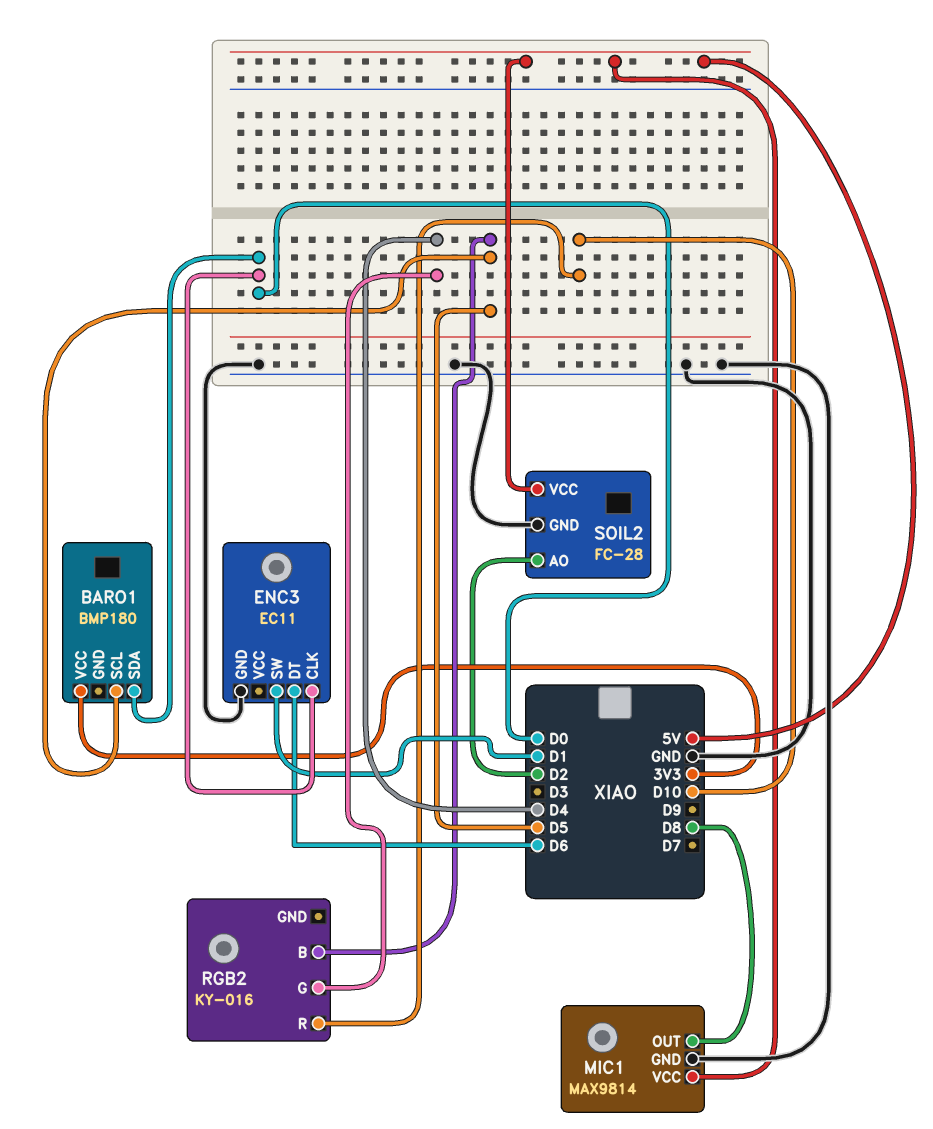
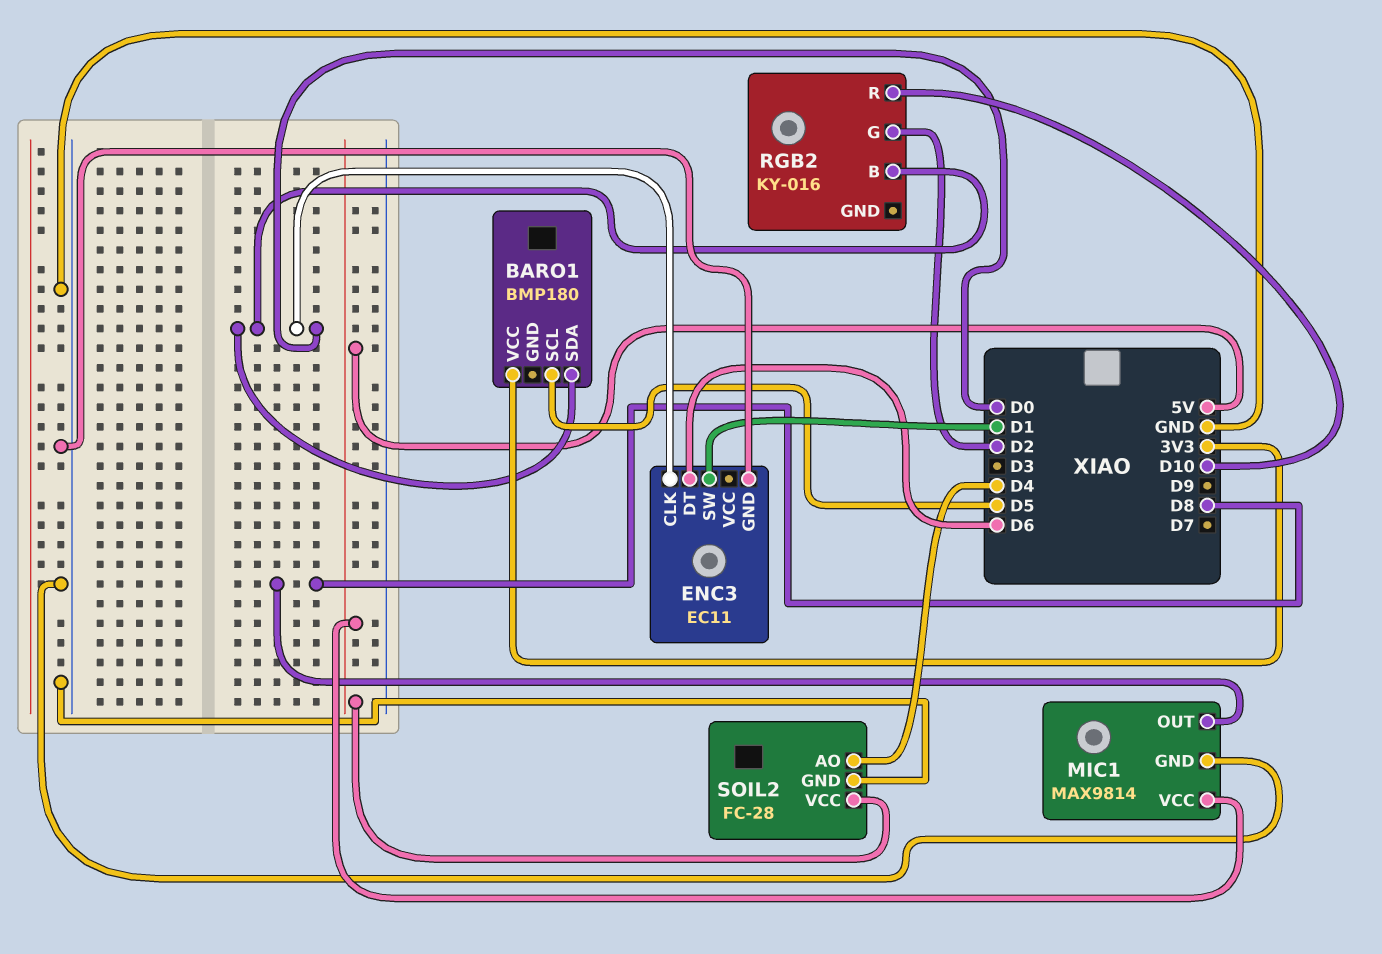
RGB2 pin B: D5 -> D0
RGB2 pin G: D4 -> D2
SOIL2 pin AO: D2 -> D4

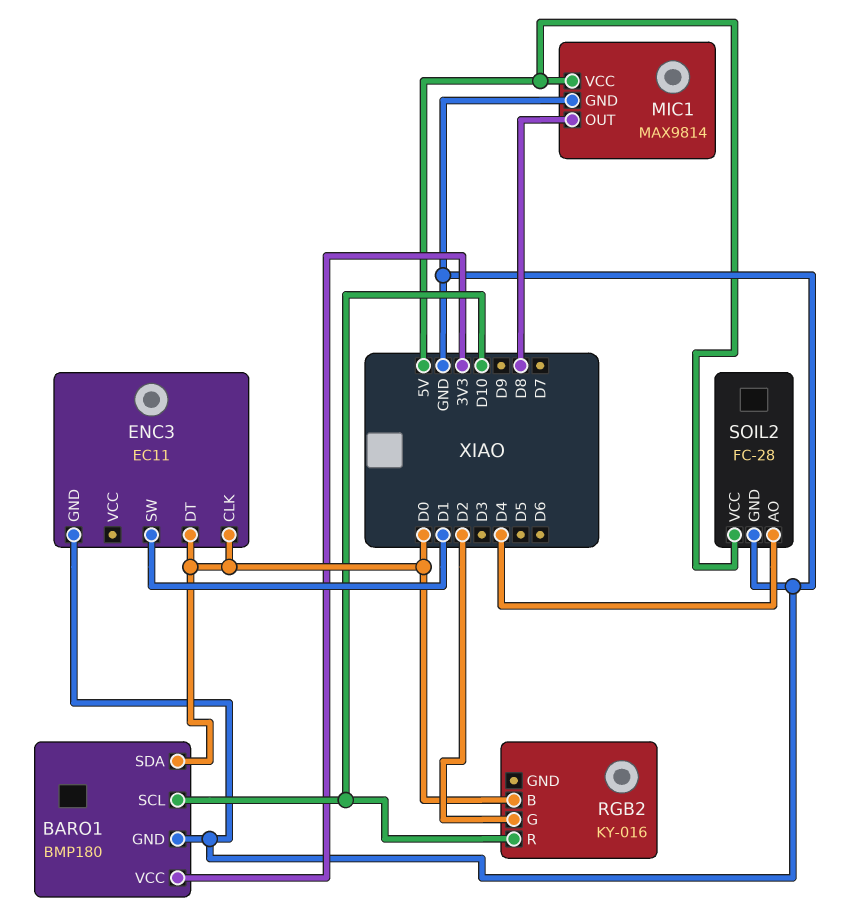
BARO1 pin GND: none -> GND
BARO1 pin SCL: D5 -> D10
ENC3 pin DT: D6 -> D0

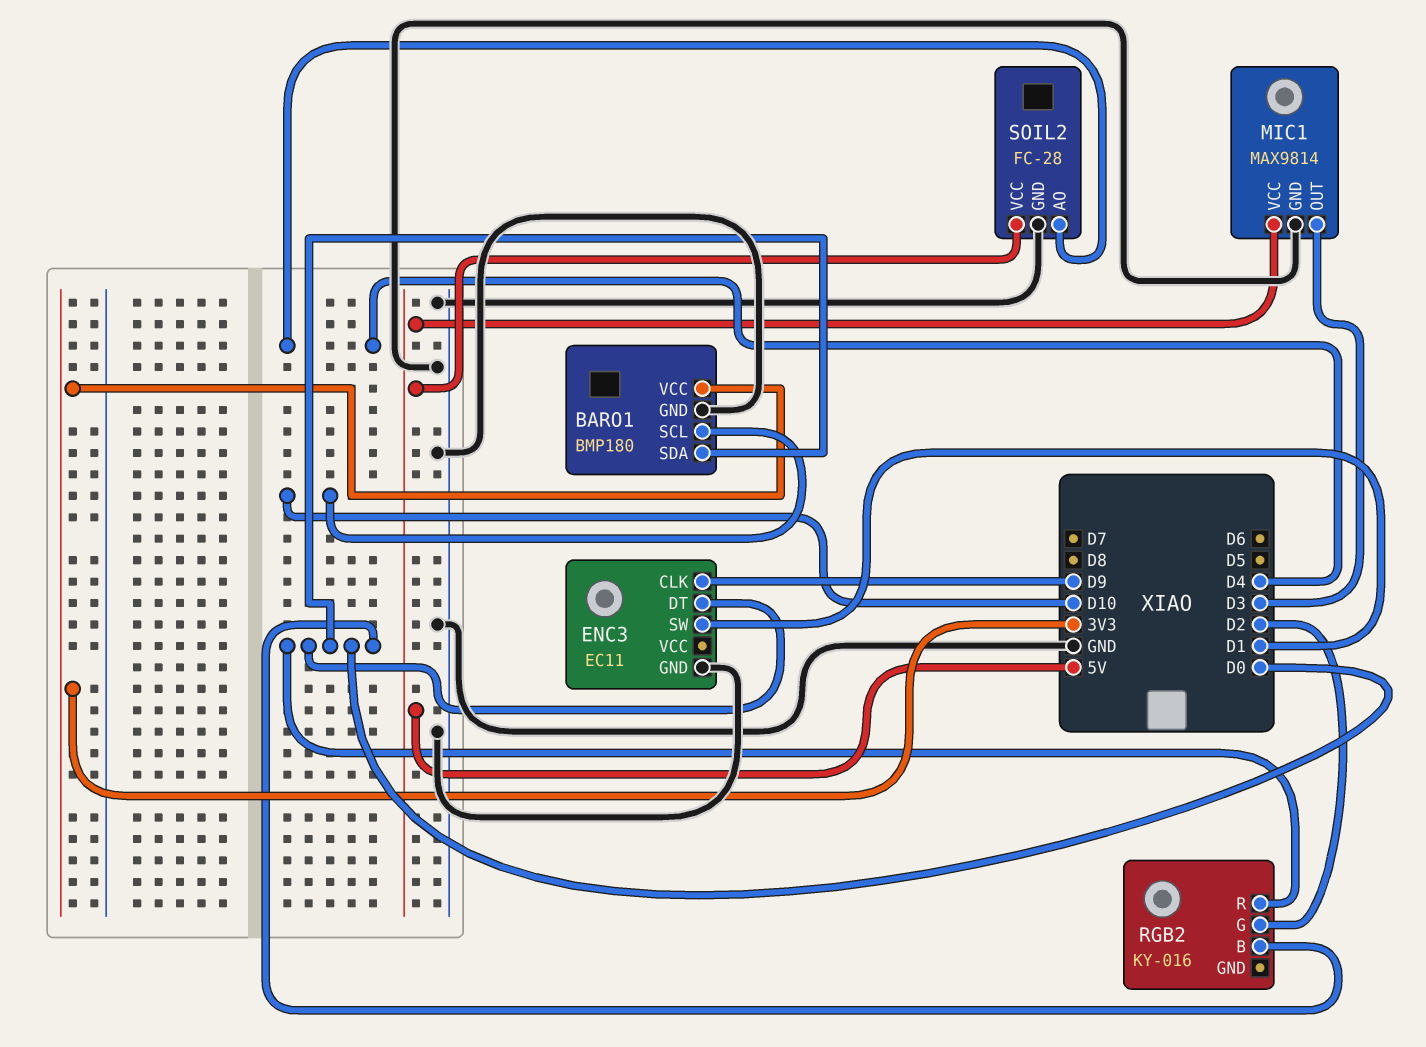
ENC3 pin CLK: D0 -> D9
MIC1 pin OUT: D8 -> D3
RGB2 pin R: D10 -> D0

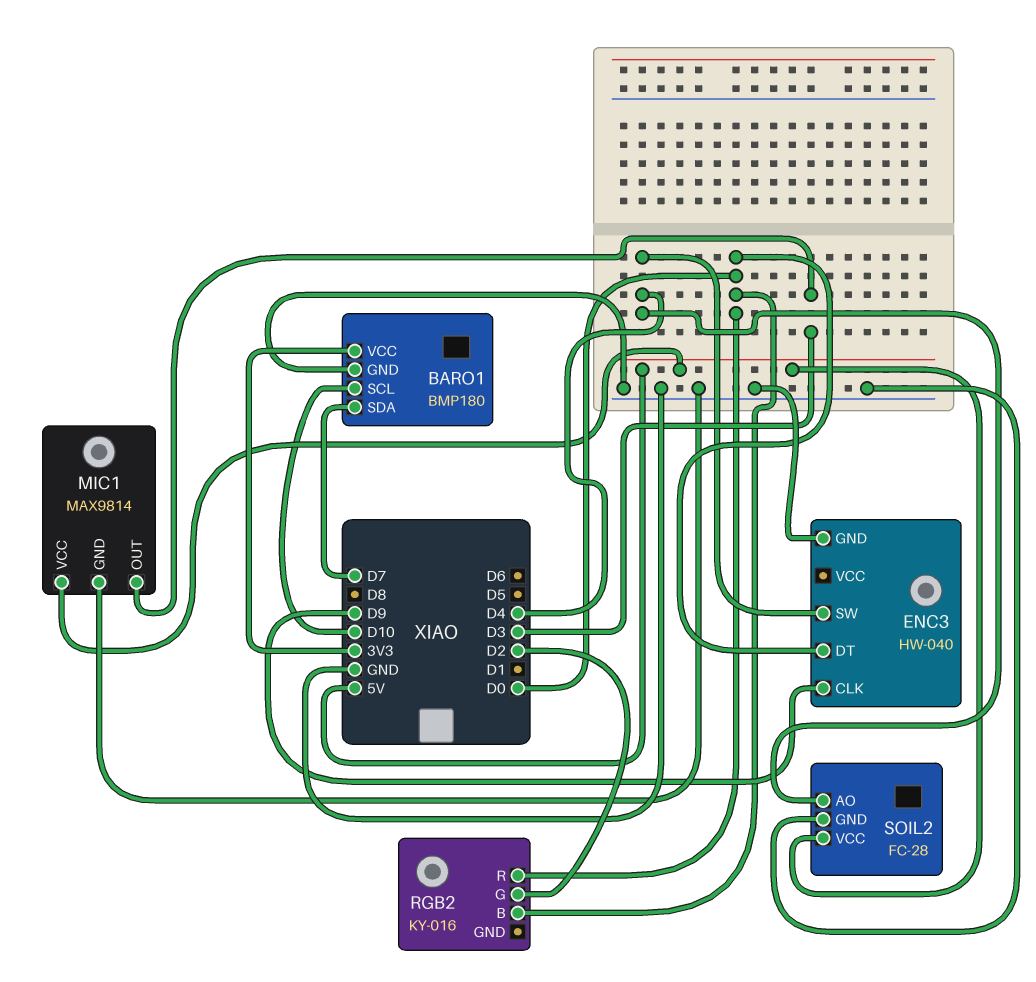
BARO1 pin SDA: D0 -> D7
ENC3: EC11 -> HW-040
ENC3 pin SW: D1 -> D4

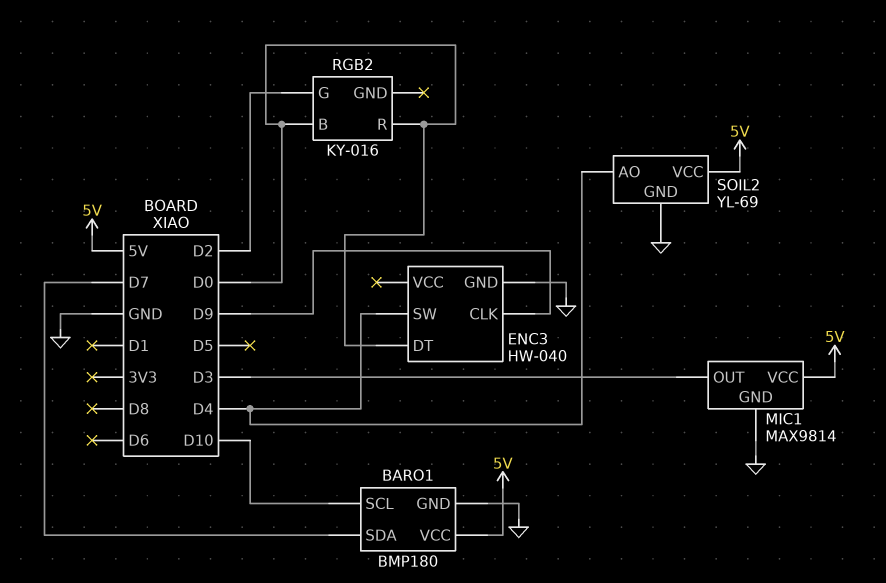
BARO1 pin VCC: 3V3 -> 5V
SOIL2: FC-28 -> YL-69

